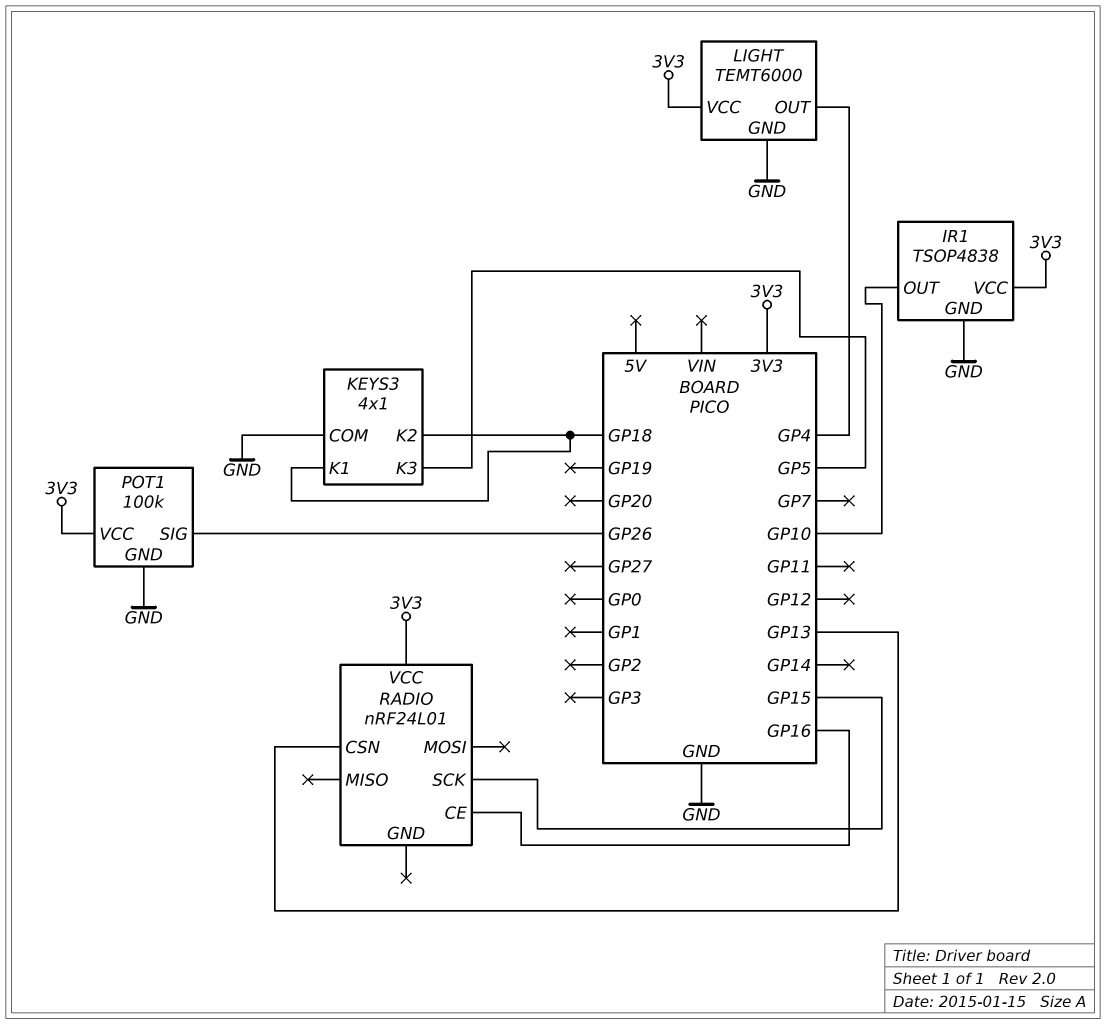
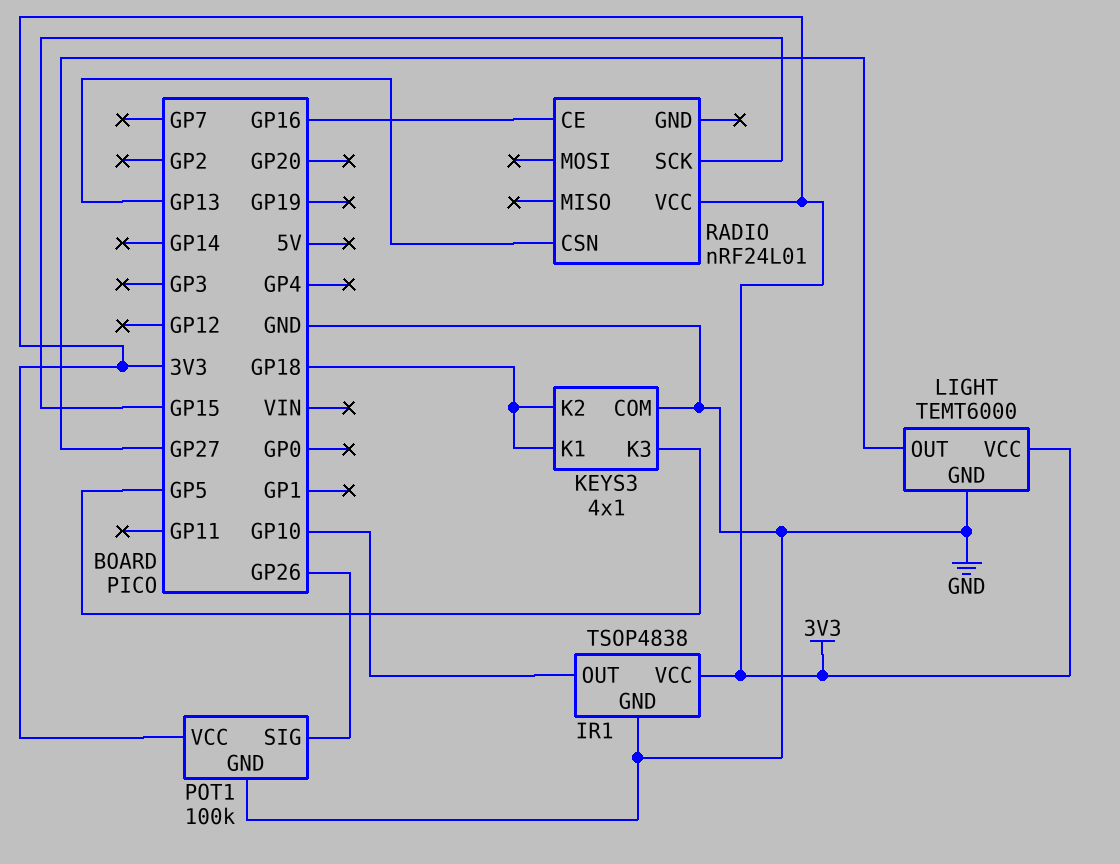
LIGHT pin OUT: GP4 -> GP27

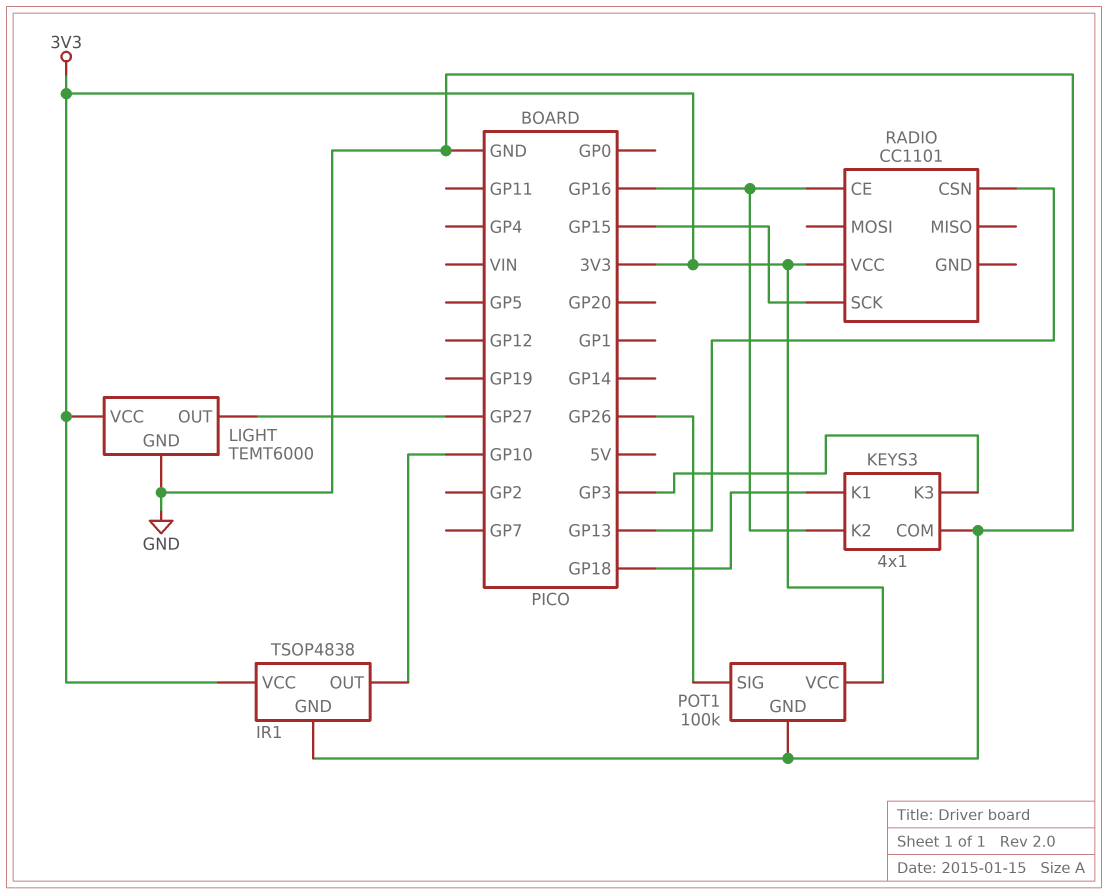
KEYS3 pin K2: GP18 -> GP16
KEYS3 pin K3: GP5 -> GP3
RADIO: nRF24L01 -> CC1101

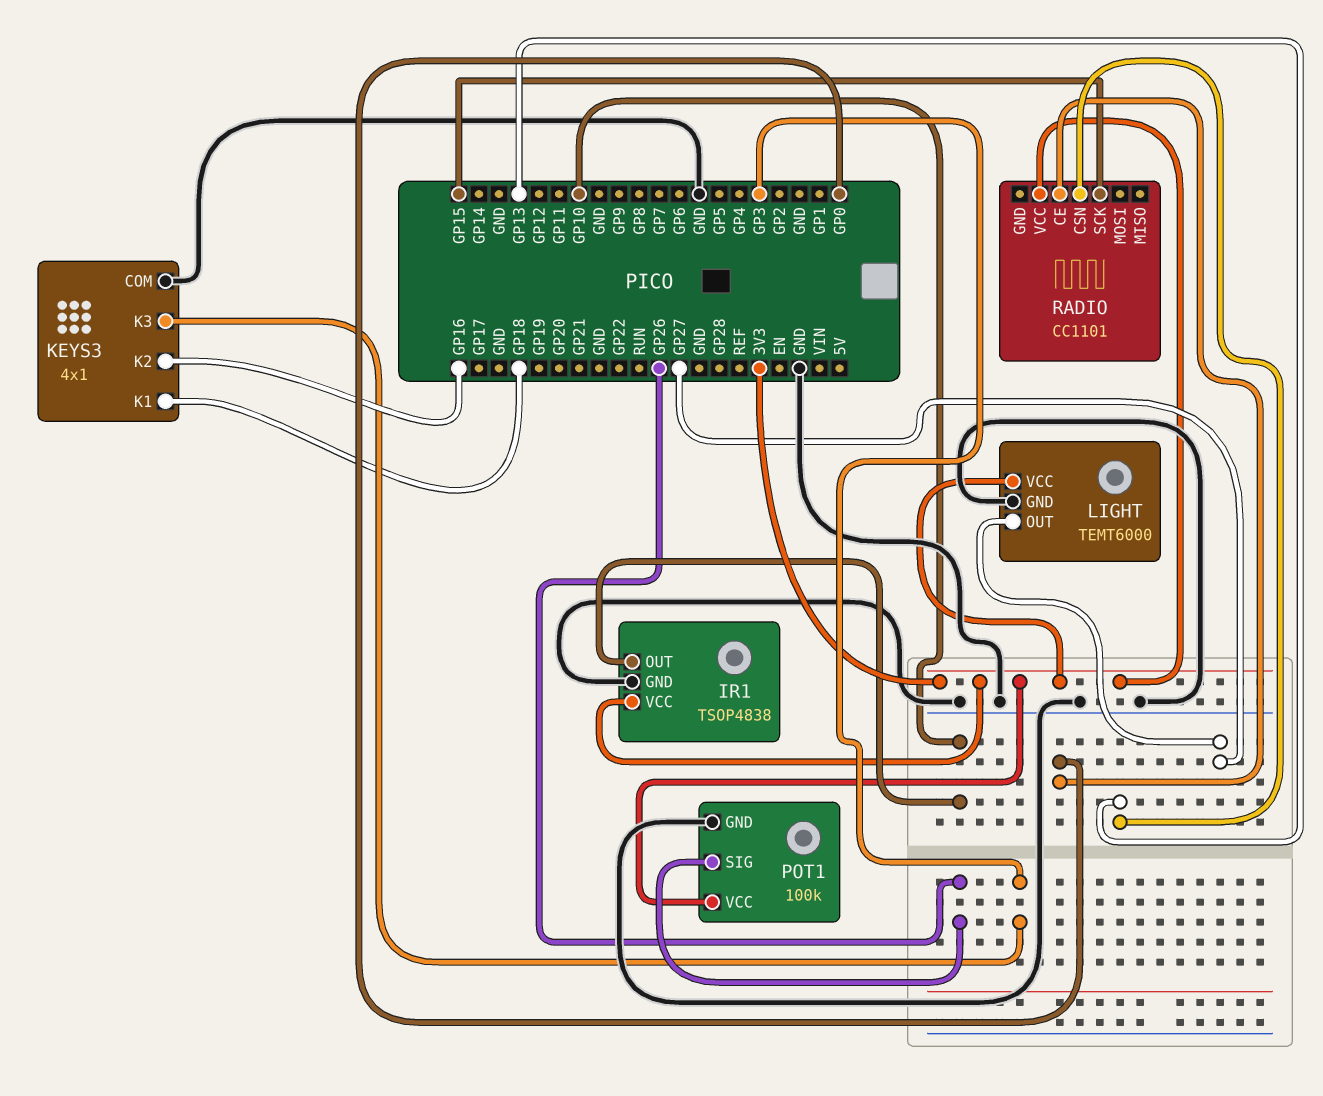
RADIO pin CE: GP16 -> GP0

